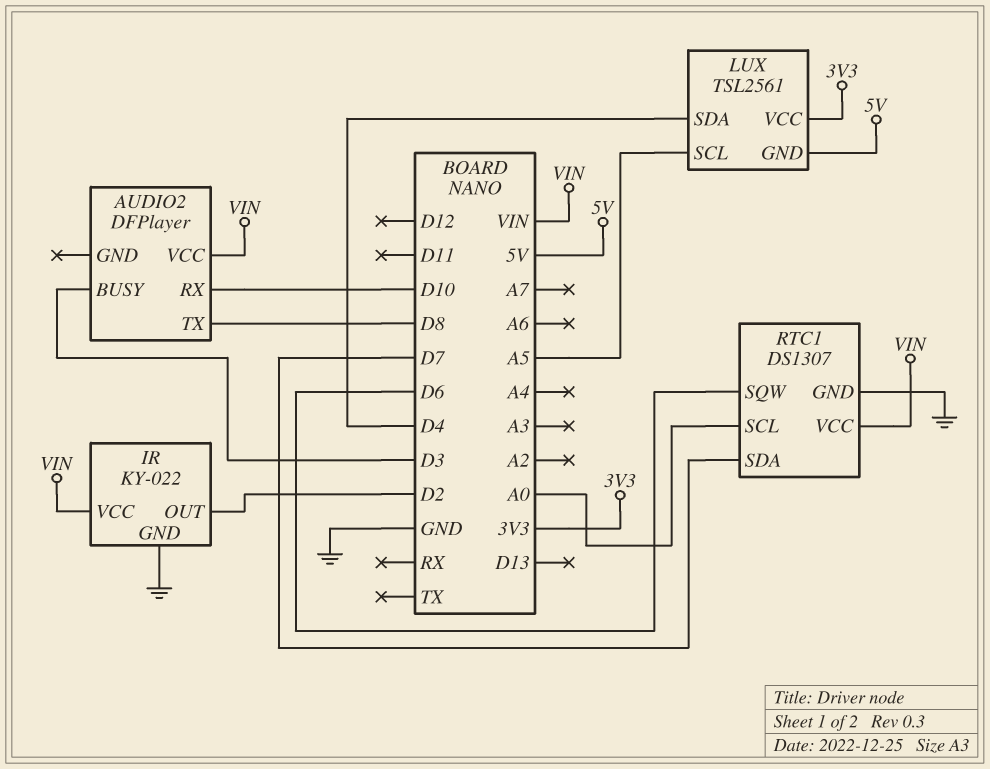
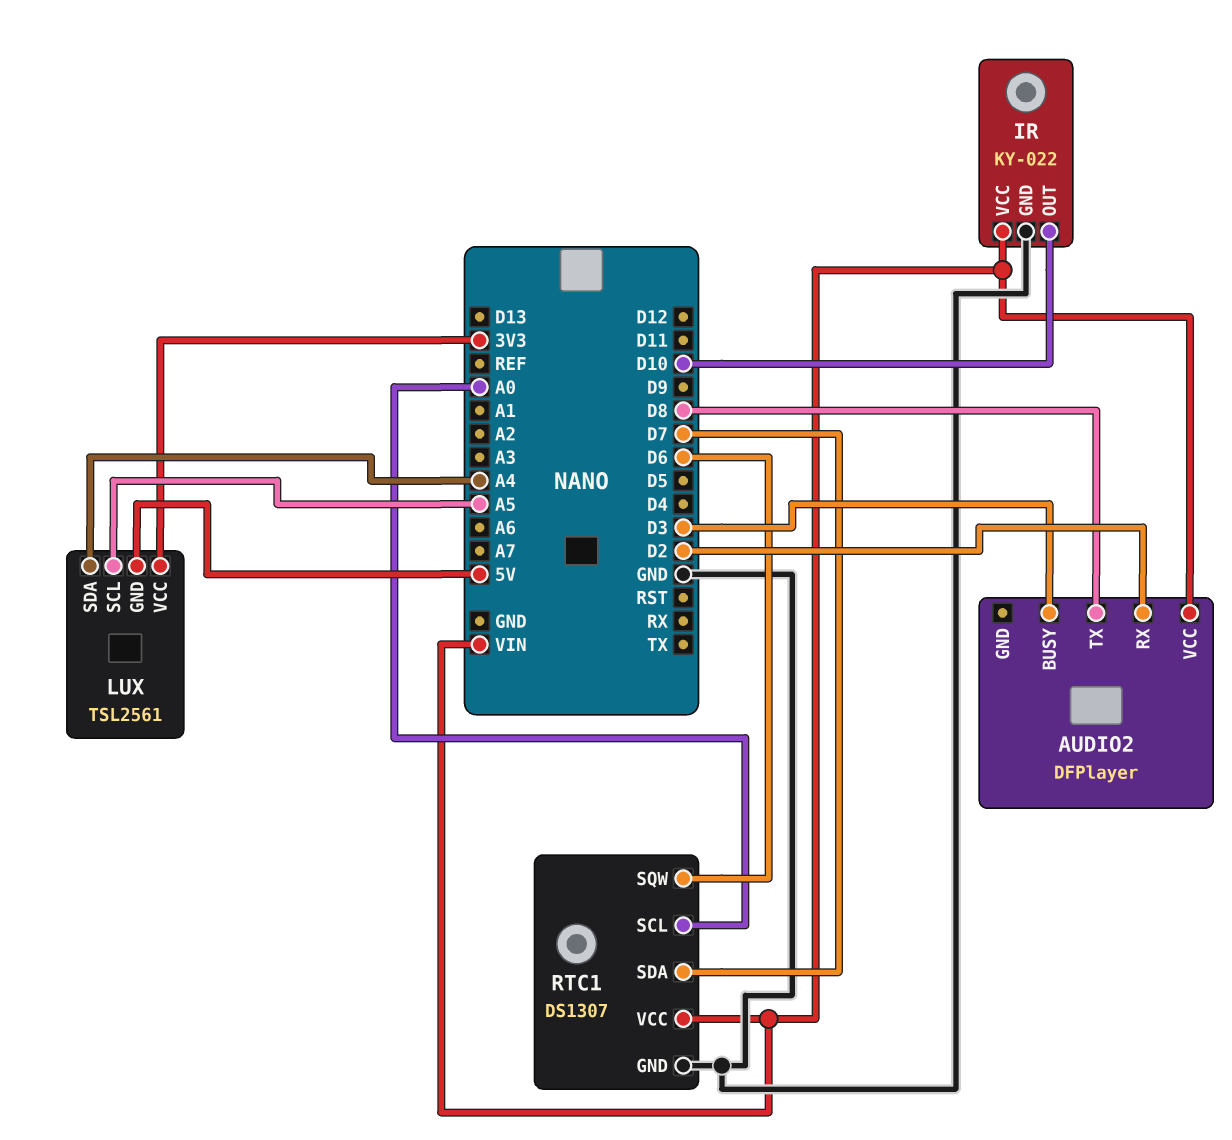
AUDIO2 pin RX: D10 -> D2
IR pin OUT: D2 -> D10
LUX pin SDA: D4 -> A4

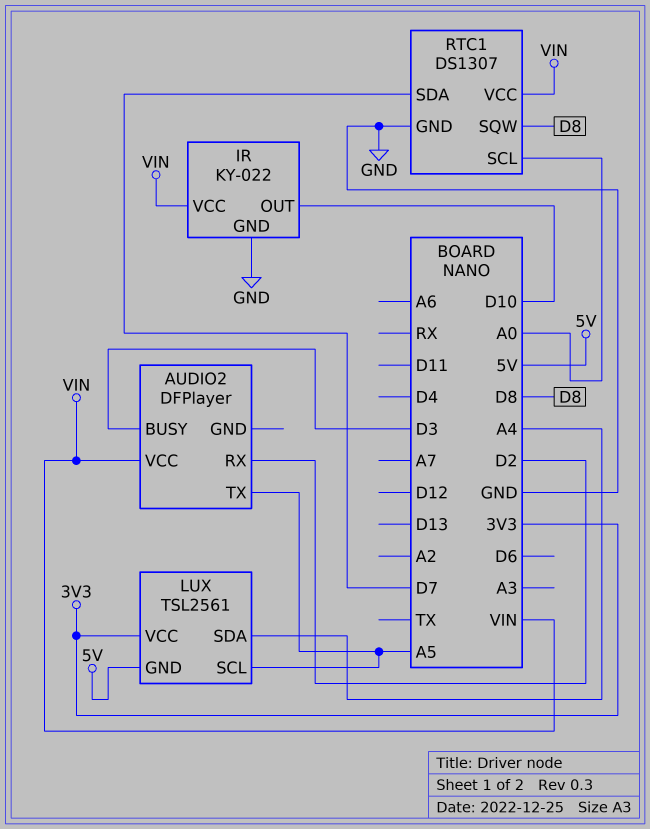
AUDIO2 pin TX: D8 -> A5
RTC1 pin SQW: D6 -> D8

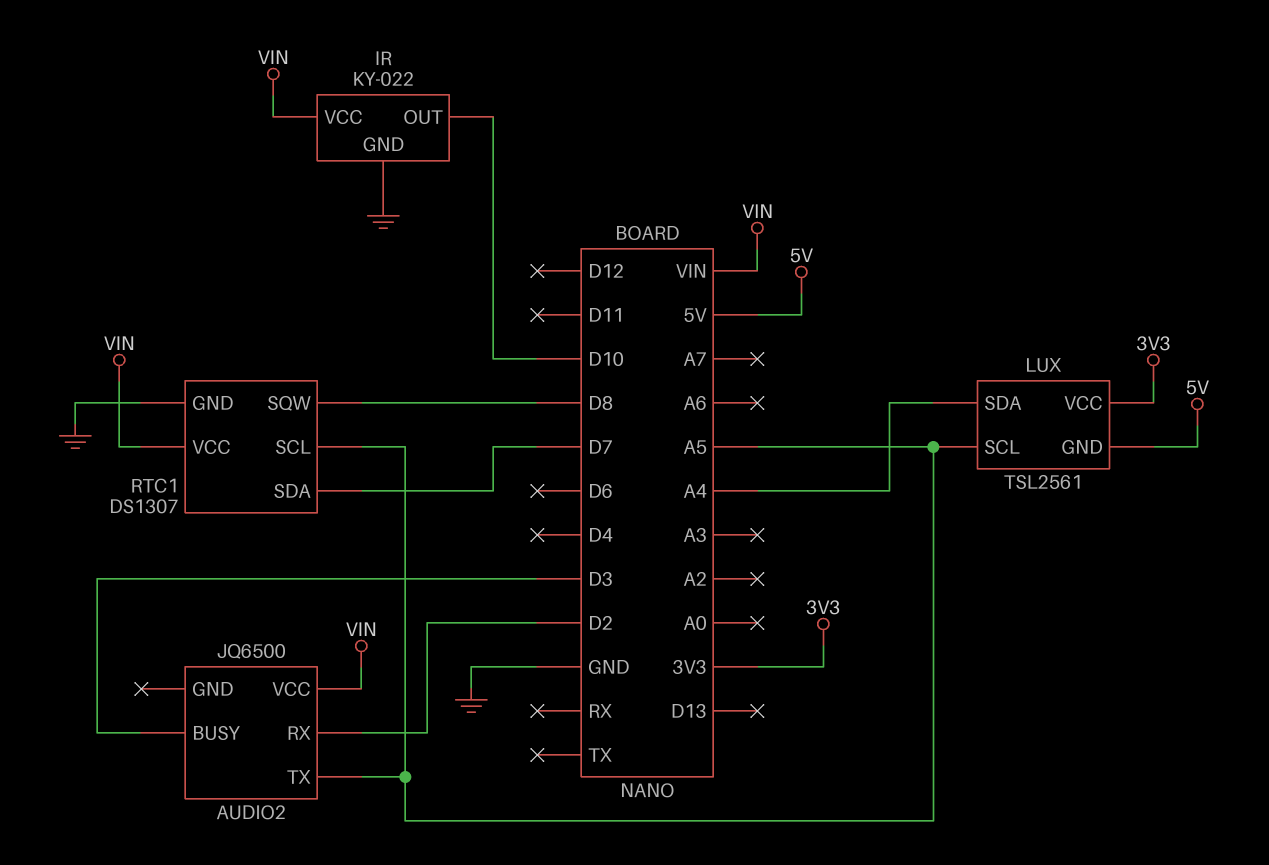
AUDIO2: DFPlayer -> JQ6500
RTC1 pin SCL: A0 -> A5

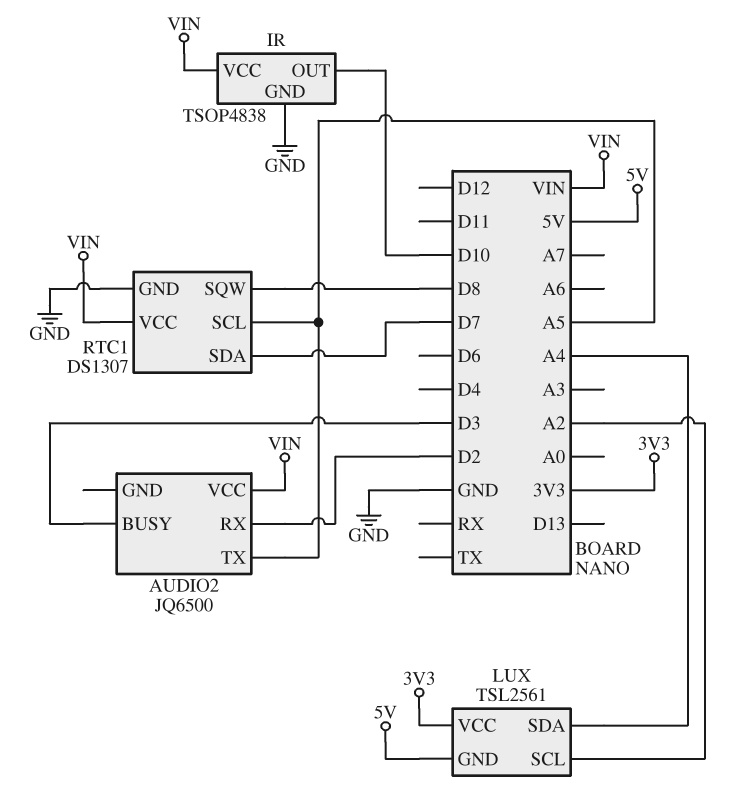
IR: KY-022 -> TSOP4838
LUX pin SCL: A5 -> A2

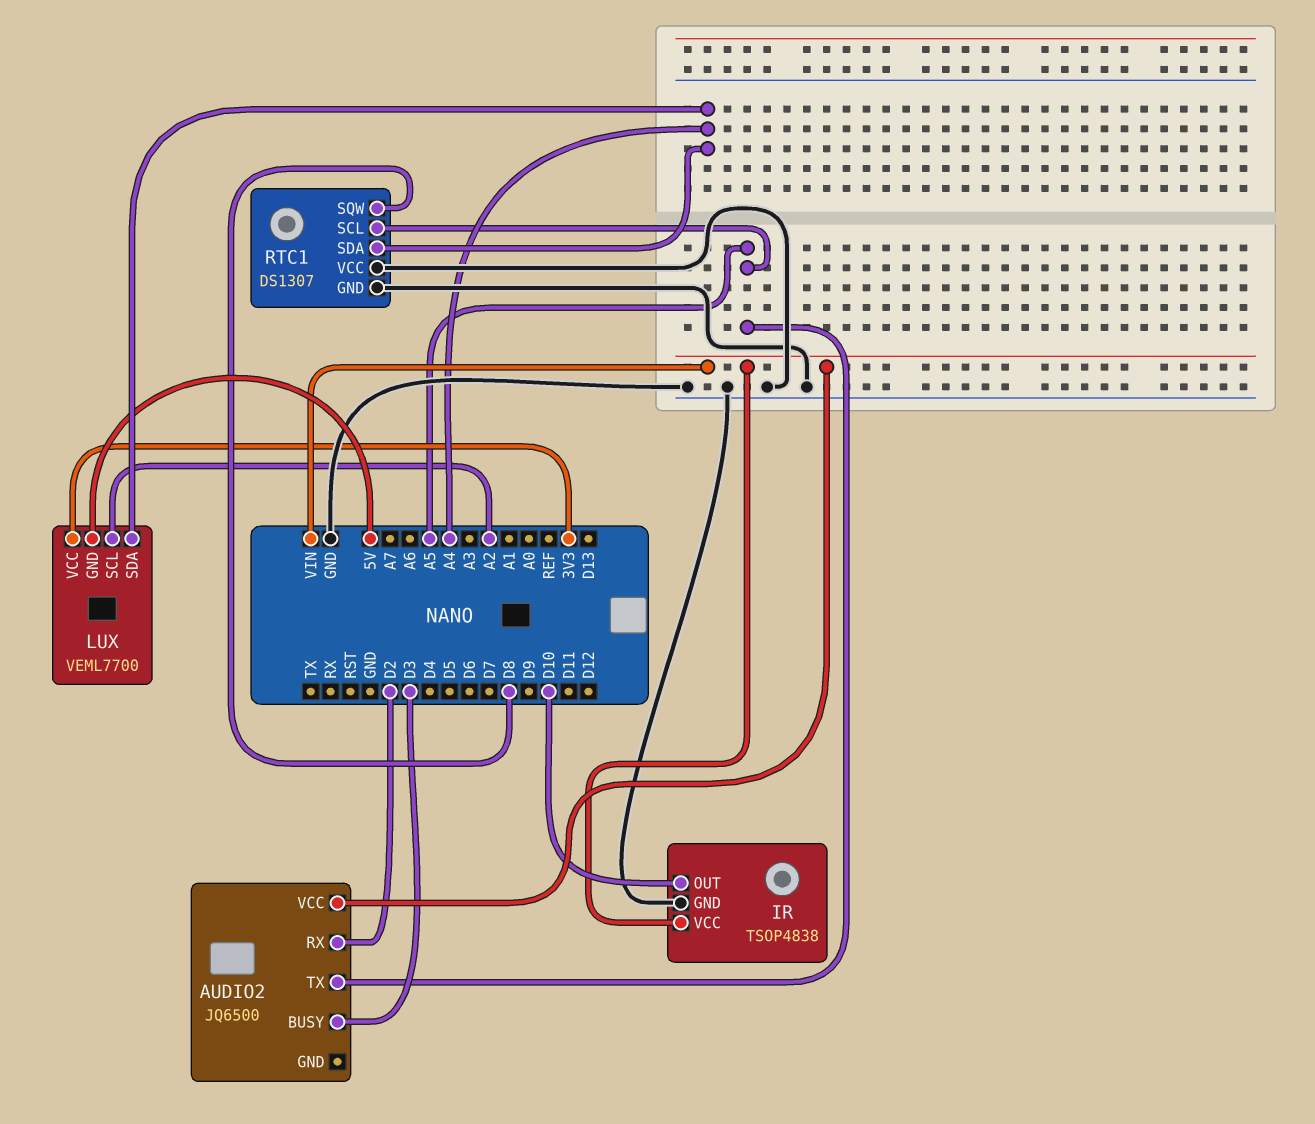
LUX: TSL2561 -> VEML7700
RTC1 pin SDA: D7 -> A4
RTC1 pin VCC: VIN -> GND

